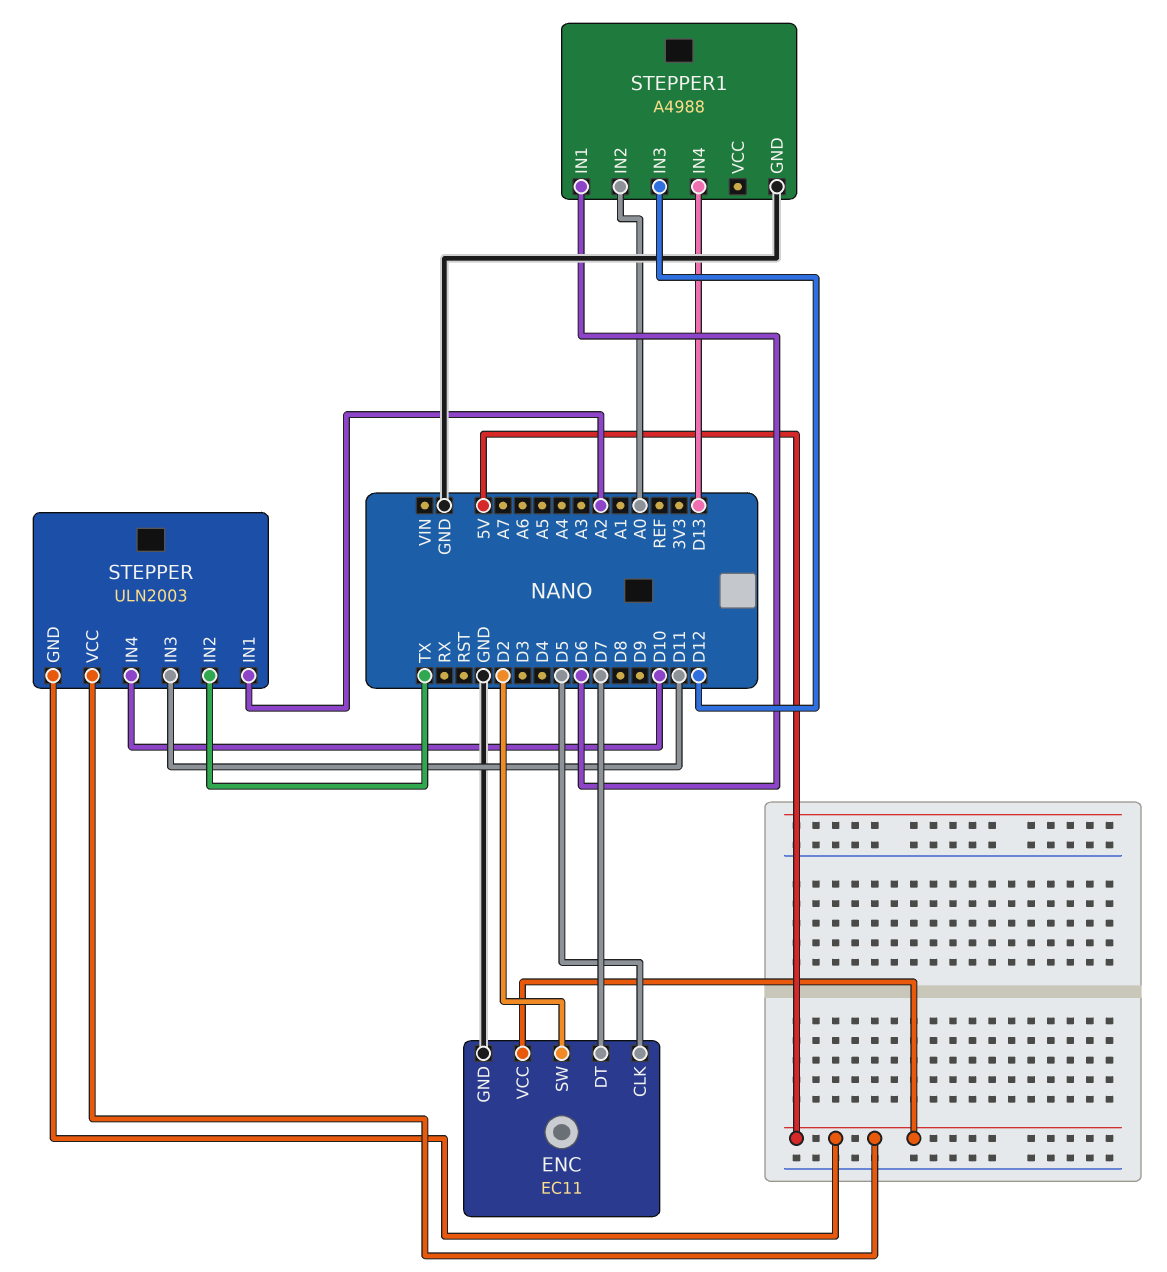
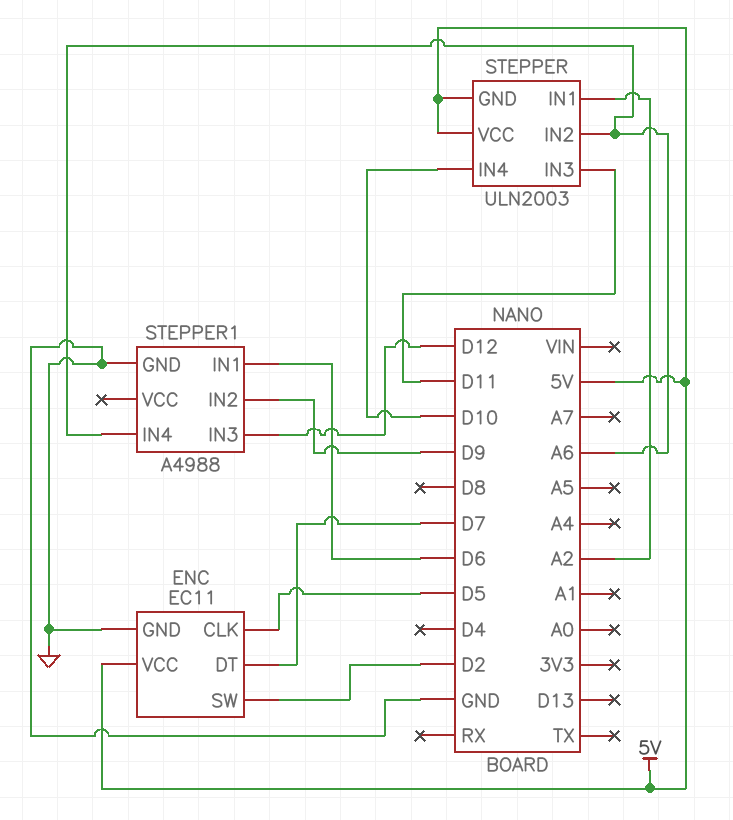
STEPPER pin IN2: TX -> A6
STEPPER1 pin IN2: A0 -> D9
STEPPER1 pin IN4: D13 -> A6

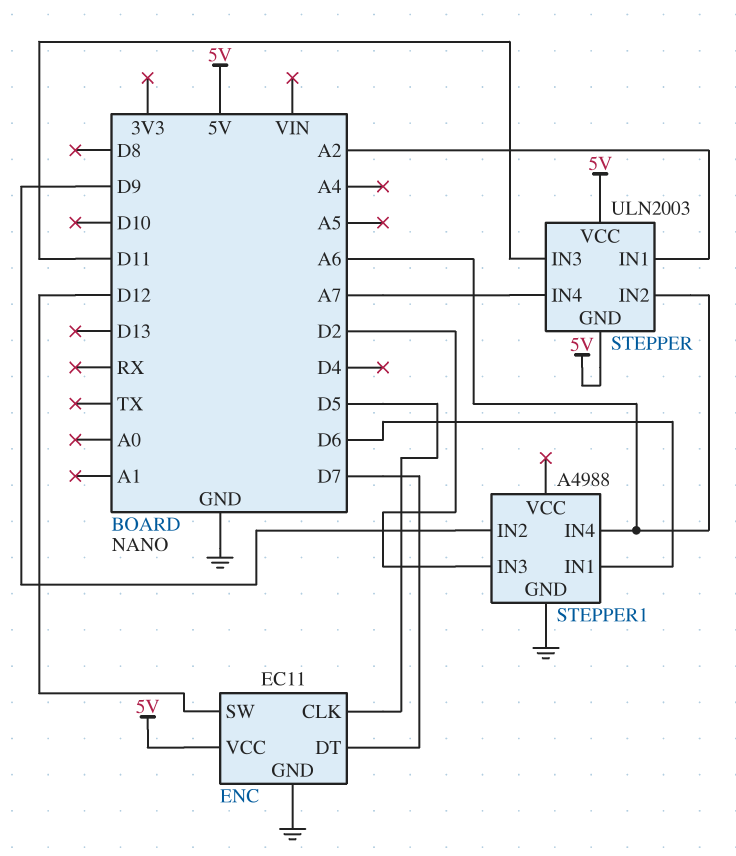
ENC pin SW: D2 -> D12
STEPPER pin IN4: D10 -> A7
STEPPER1 pin IN3: D12 -> D2

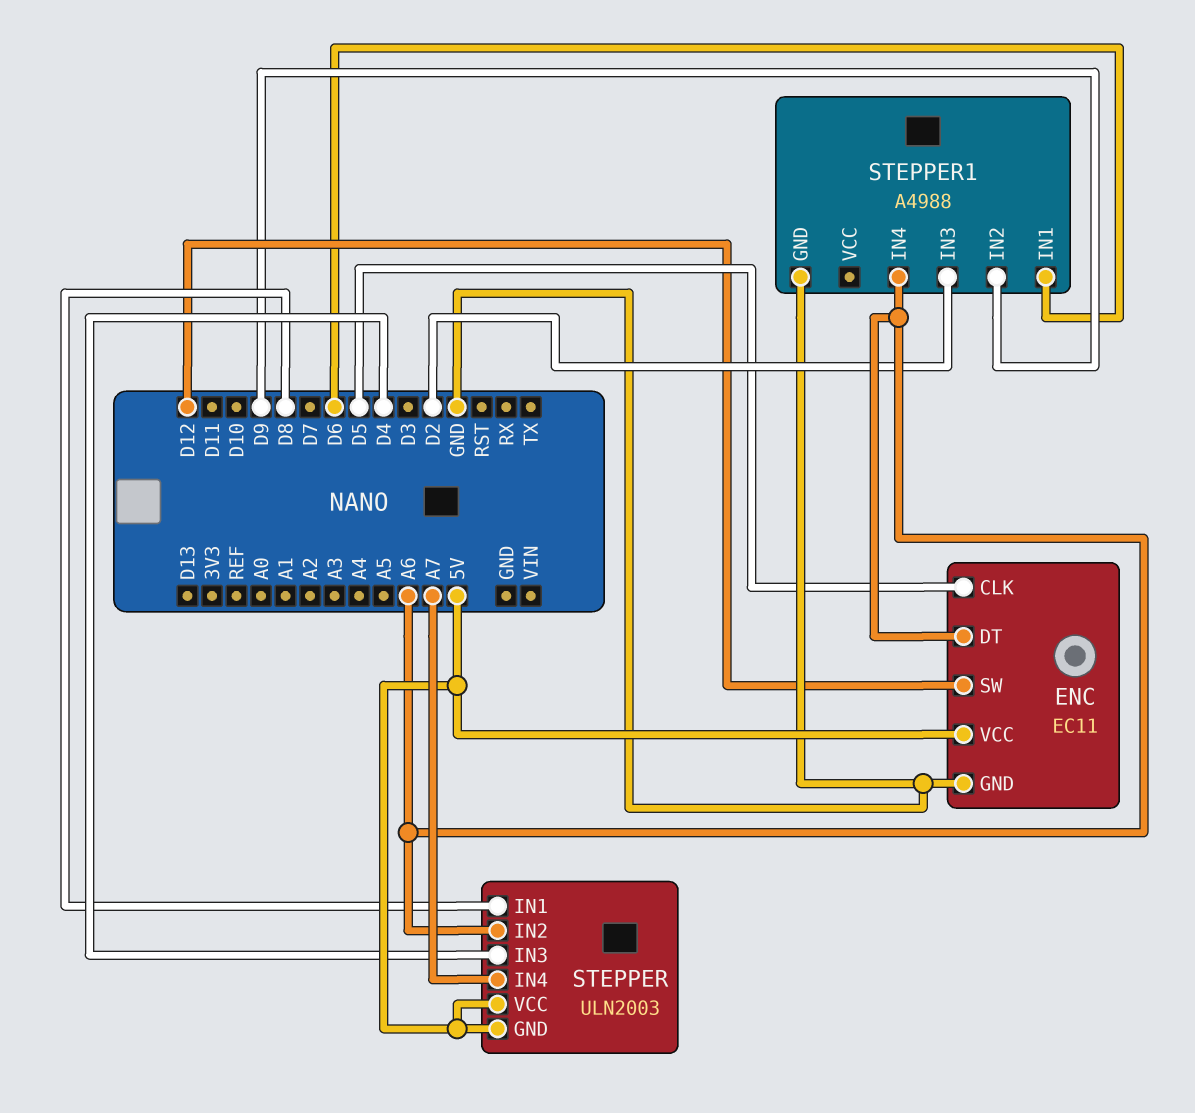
ENC pin DT: D7 -> A6
STEPPER pin IN1: A2 -> D8
STEPPER pin IN3: D11 -> D4

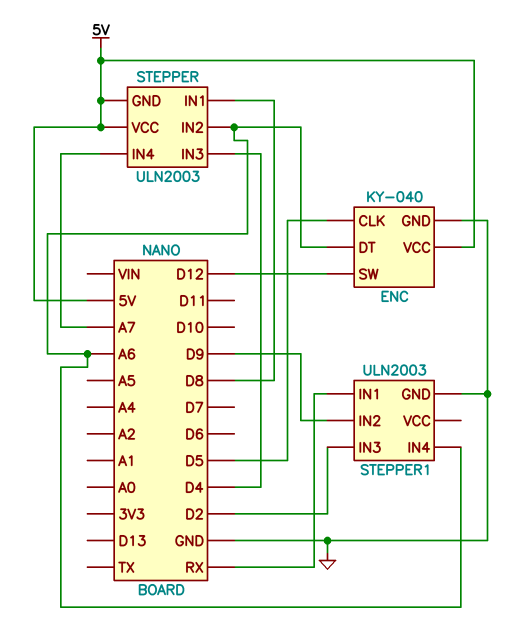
ENC: EC11 -> KY-040
STEPPER1: A4988 -> ULN2003
STEPPER1 pin IN1: D6 -> RX

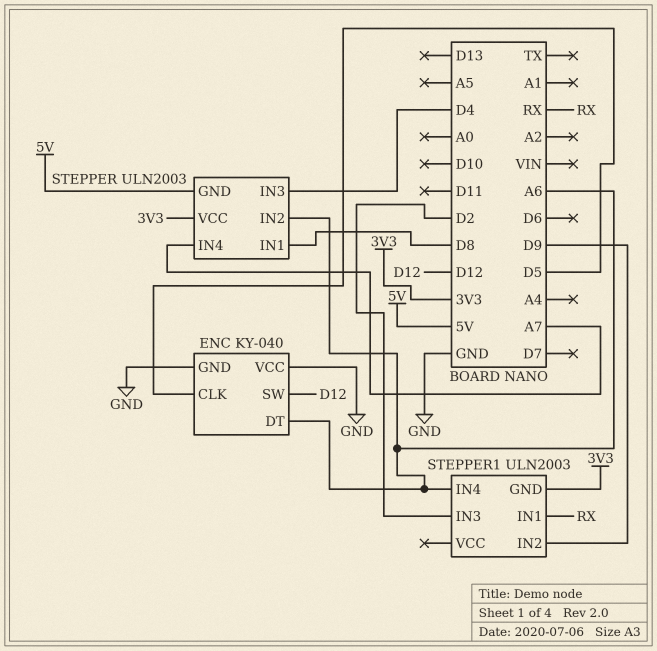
ENC pin VCC: 5V -> GND
STEPPER pin VCC: 5V -> 3V3
STEPPER1 pin GND: GND -> 3V3

